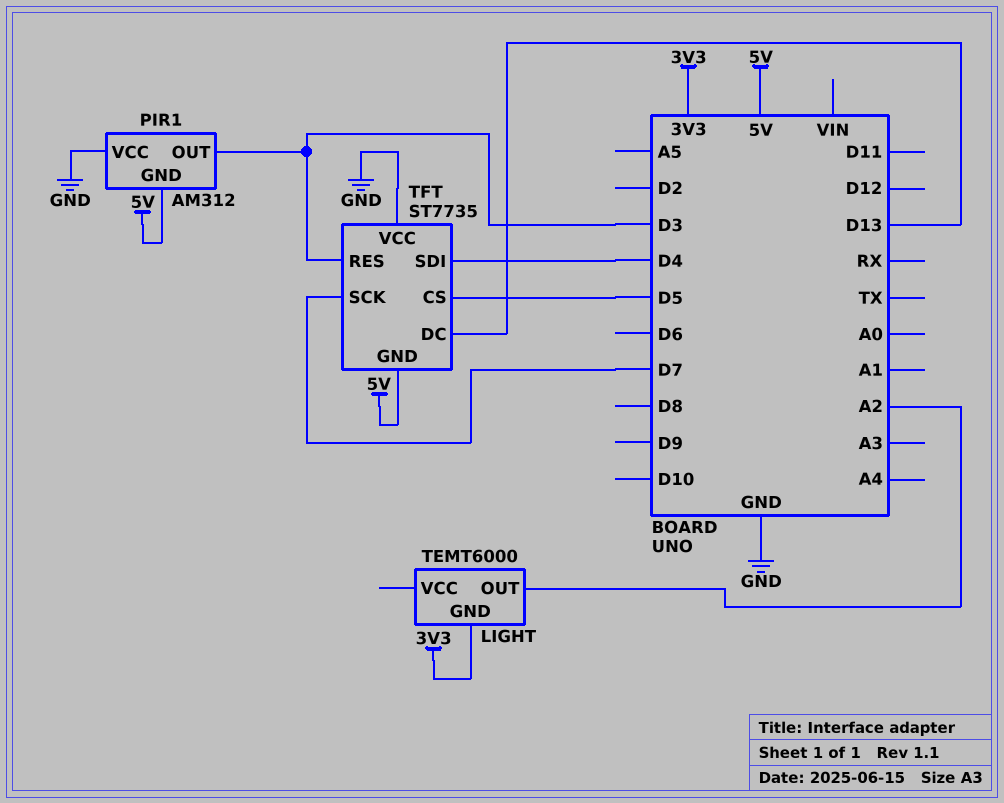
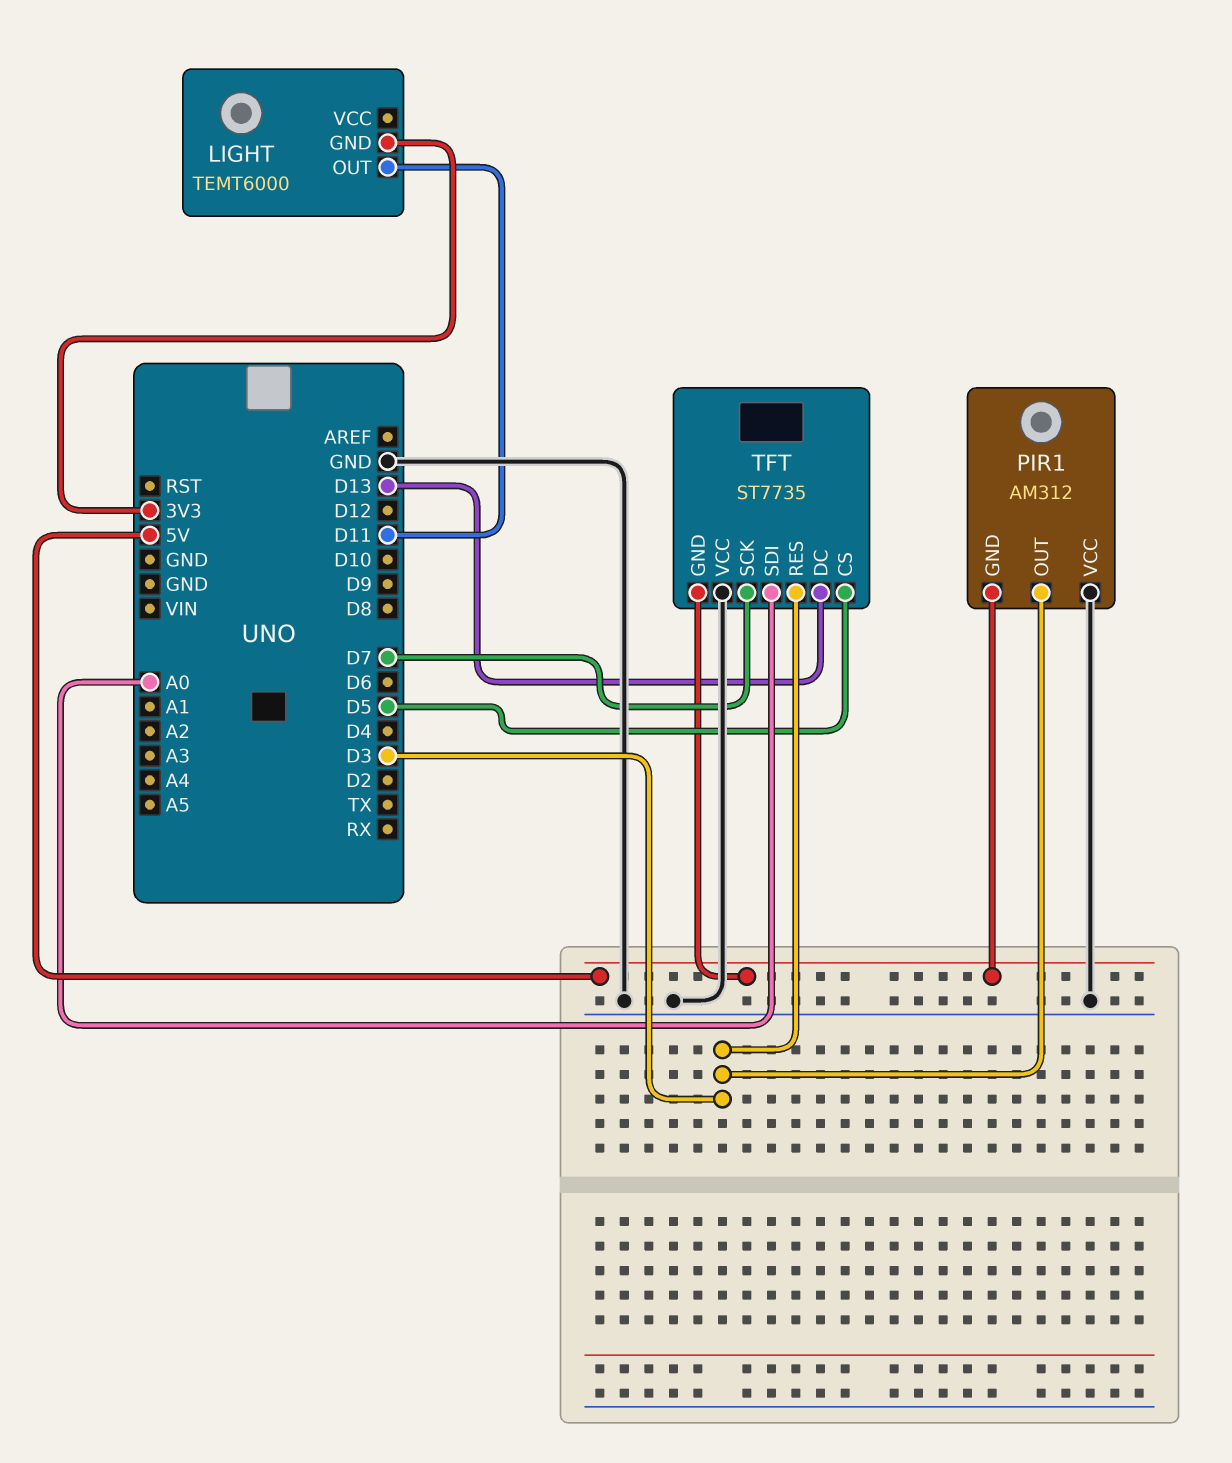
LIGHT pin OUT: A2 -> D11
TFT pin SDI: D4 -> A0

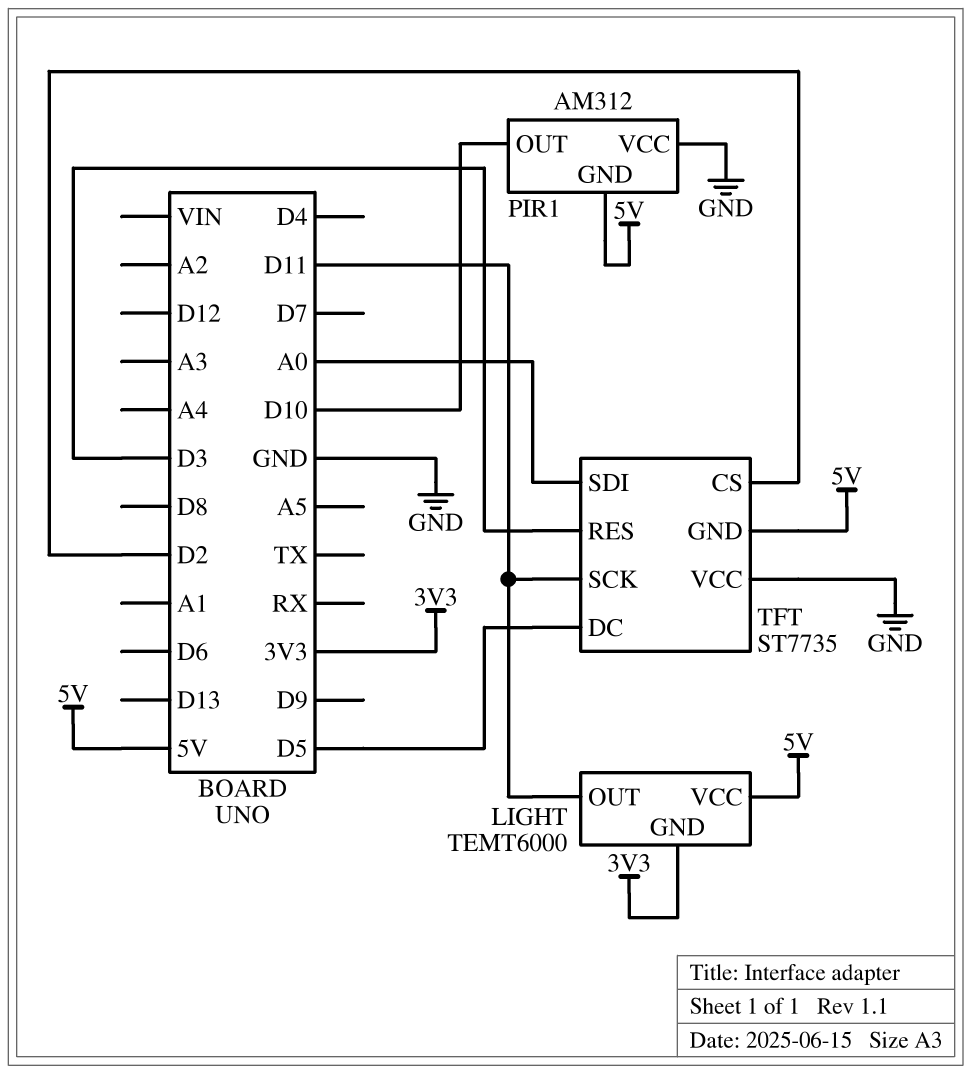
LIGHT pin VCC: none -> 5V
PIR1 pin OUT: D3 -> D10
TFT pin CS: D5 -> D2
TFT pin DC: D13 -> D5
TFT pin SCK: D7 -> D11

